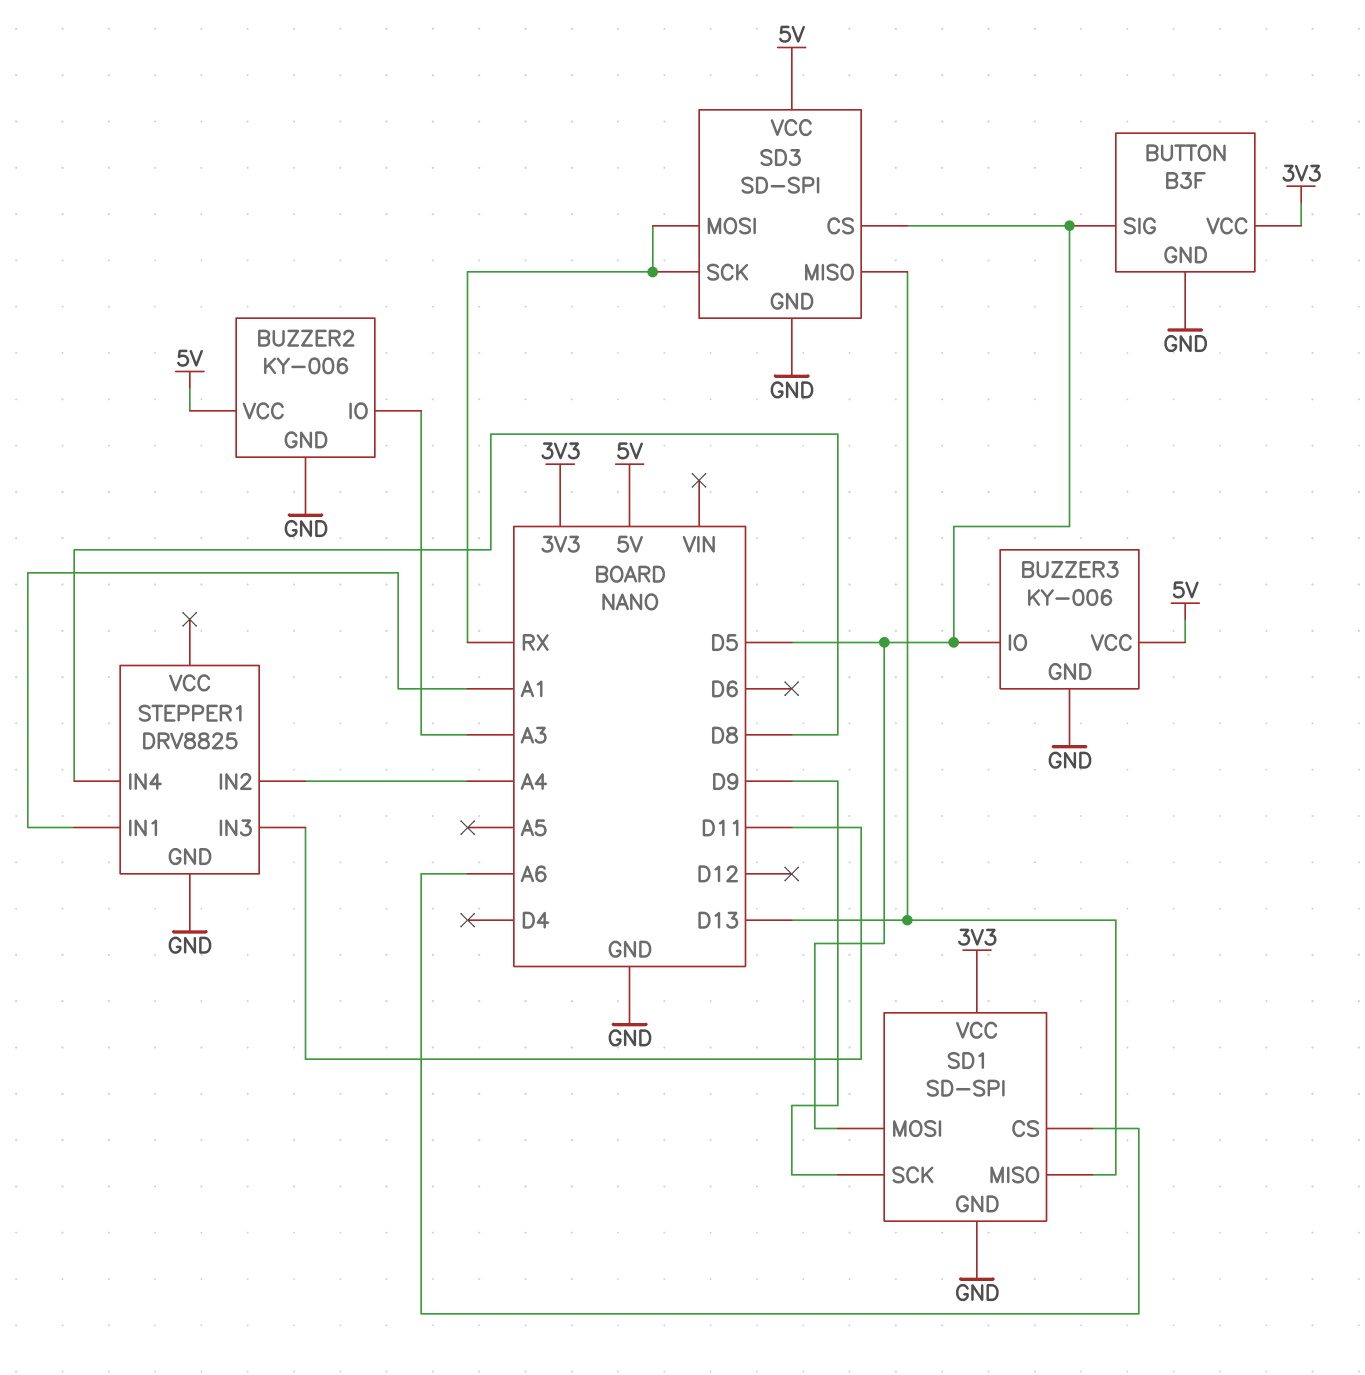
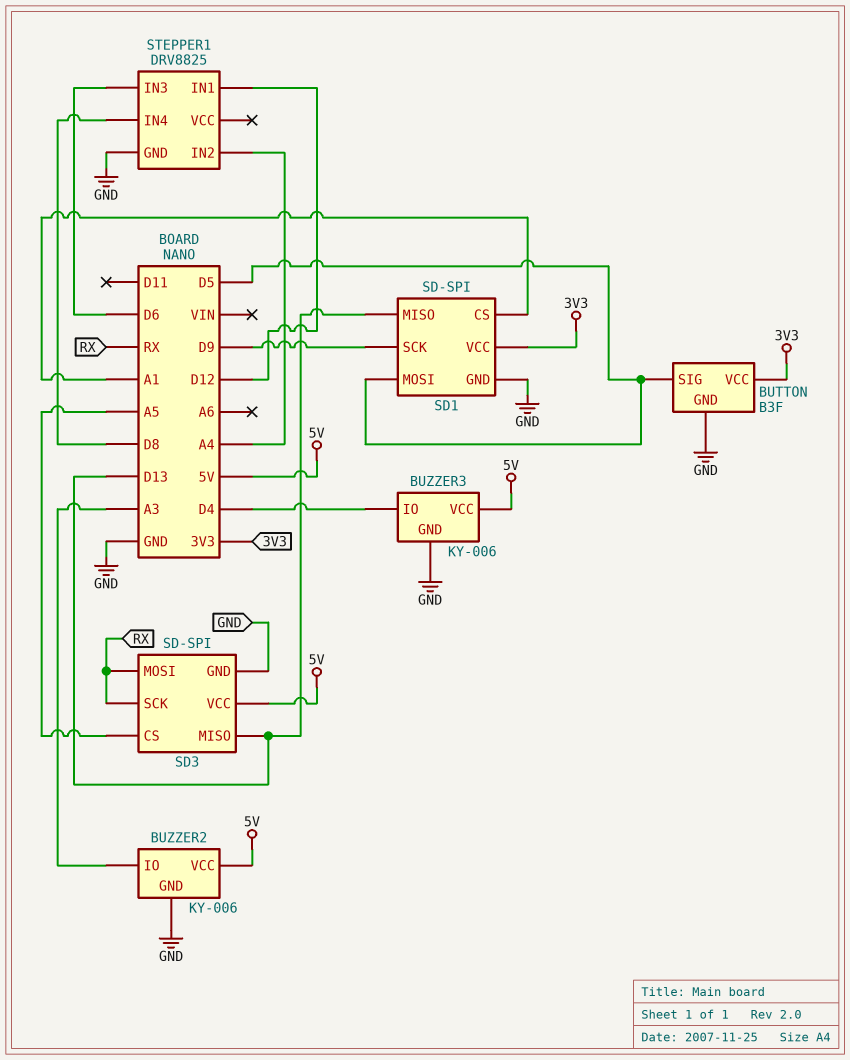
BUZZER3 pin IO: D5 -> D4
SD1 pin CS: A6 -> A1
SD3 pin CS: D5 -> A5
STEPPER1 pin IN1: A1 -> D12
STEPPER1 pin IN3: D11 -> D6

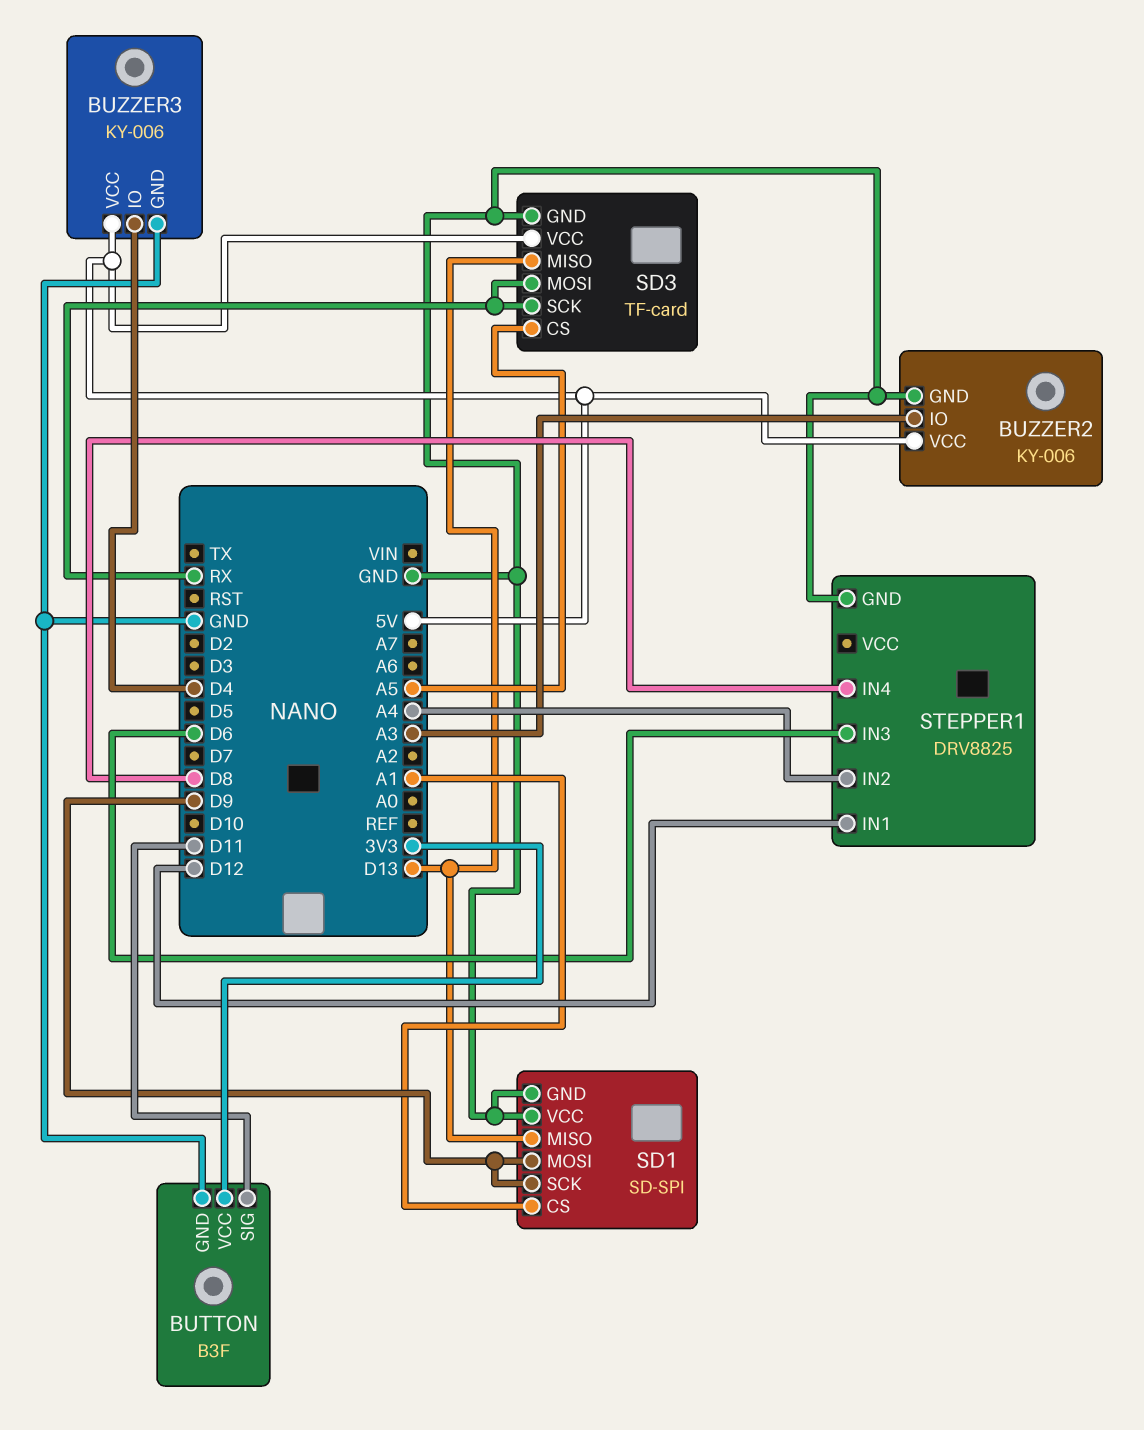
BUTTON pin SIG: D5 -> D11
SD1 pin MOSI: D5 -> D9
SD1 pin VCC: 3V3 -> GND
SD3: SD-SPI -> TF-card

